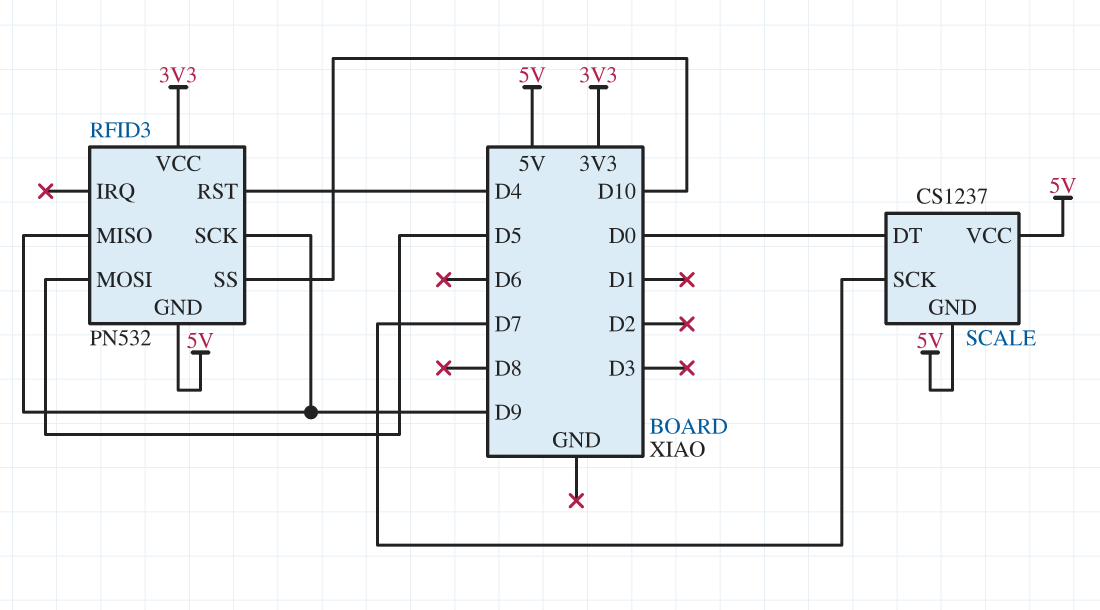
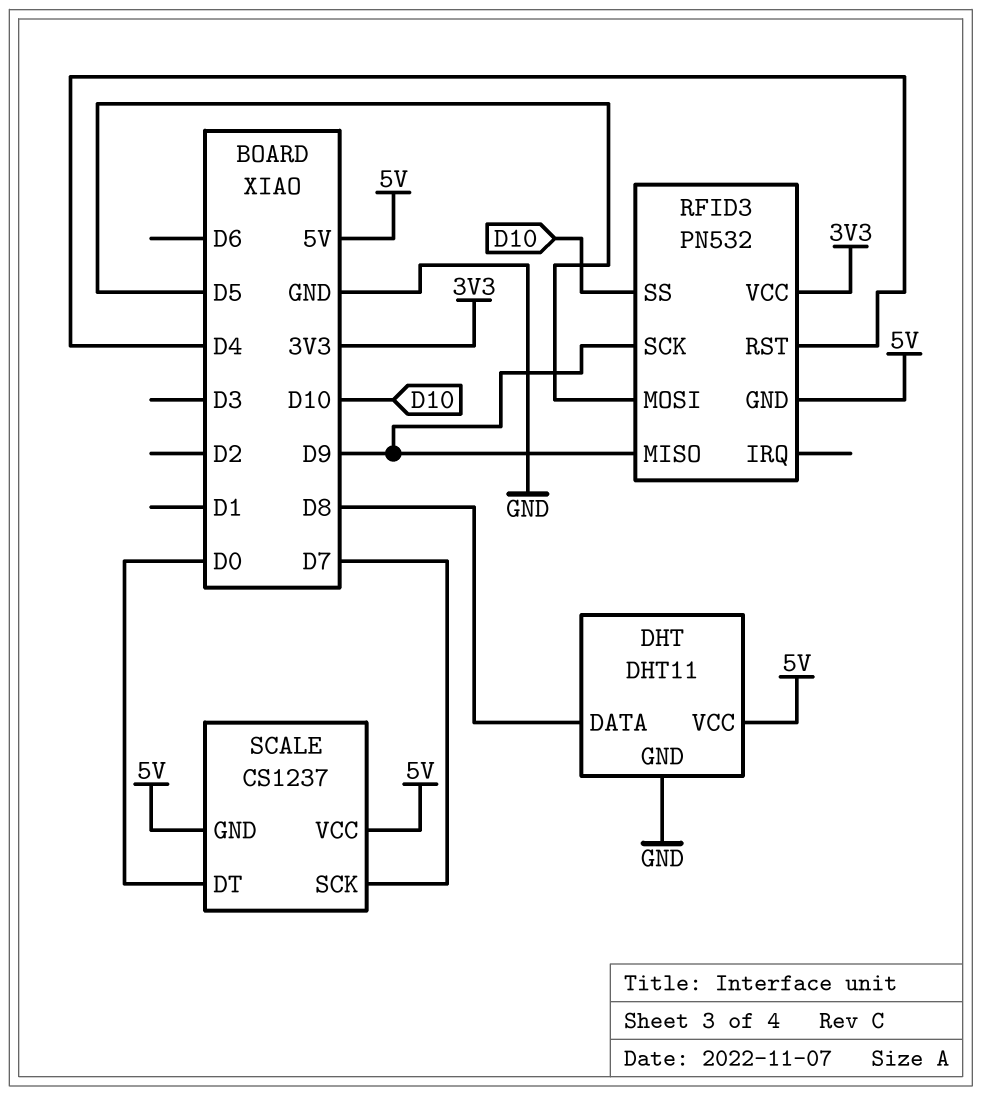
DHT: none -> DHT11
DHT pin DATA: none -> D8
DHT pin GND: none -> GND
DHT pin VCC: none -> 5V

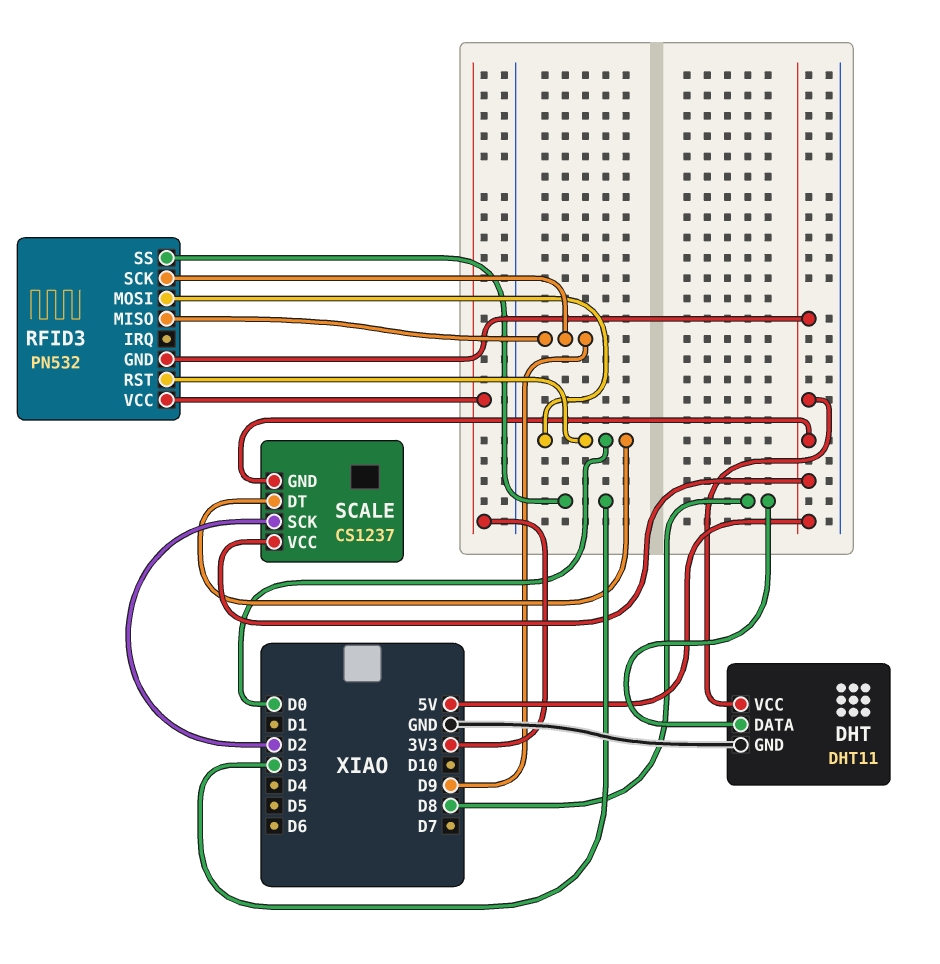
RFID3 pin MOSI: D5 -> D0
RFID3 pin RST: D4 -> D0
RFID3 pin SS: D10 -> D3
SCALE pin SCK: D7 -> D2

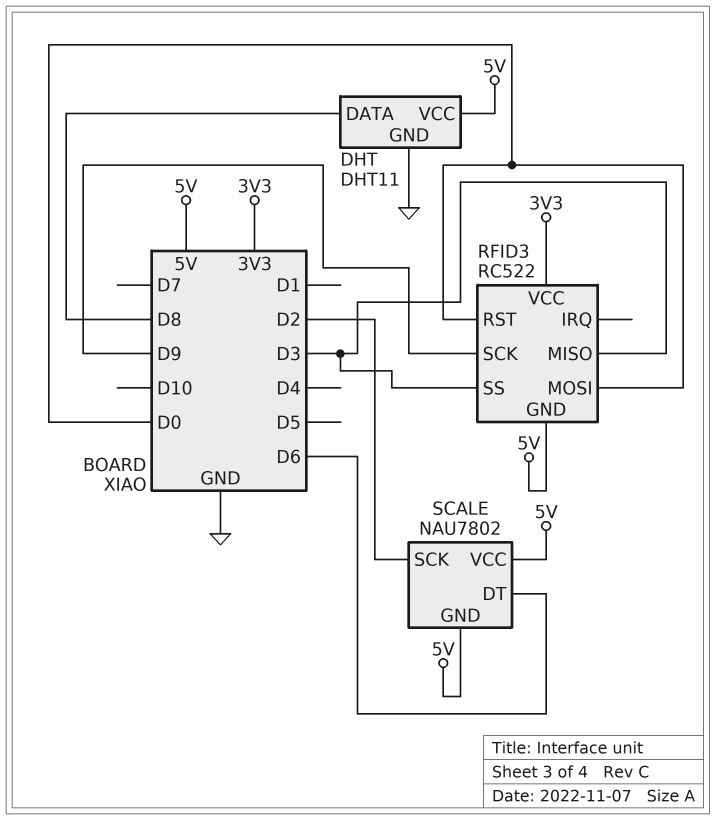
RFID3: PN532 -> RC522
RFID3 pin MISO: D9 -> D3
SCALE: CS1237 -> NAU7802
SCALE pin DT: D0 -> D6

